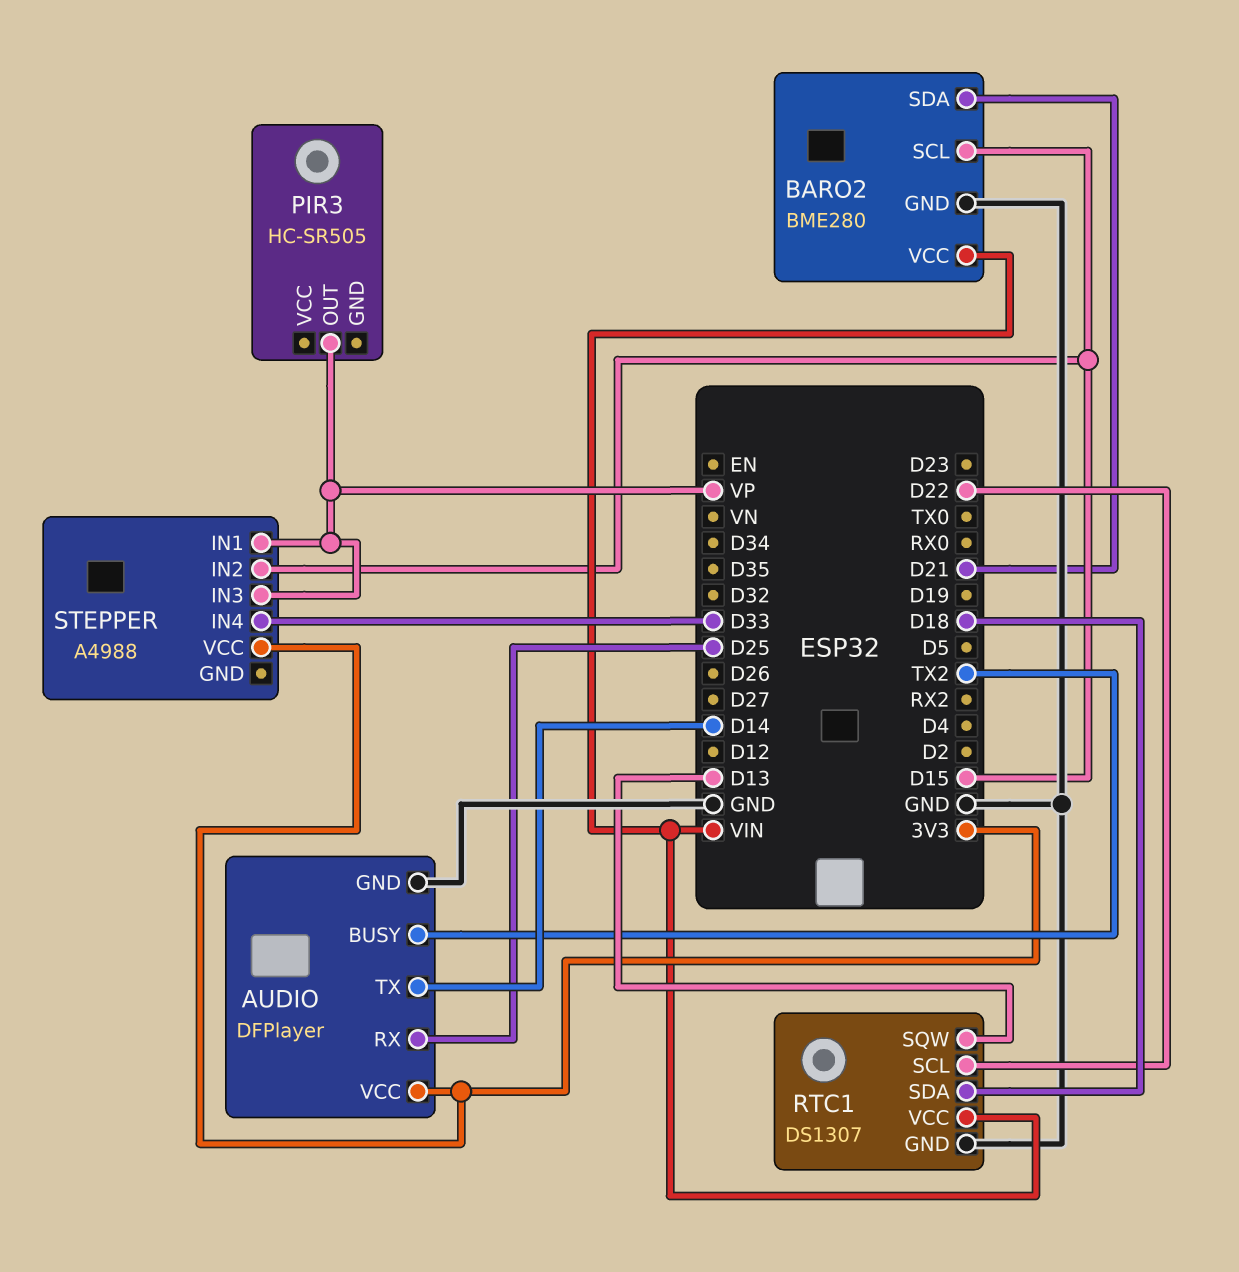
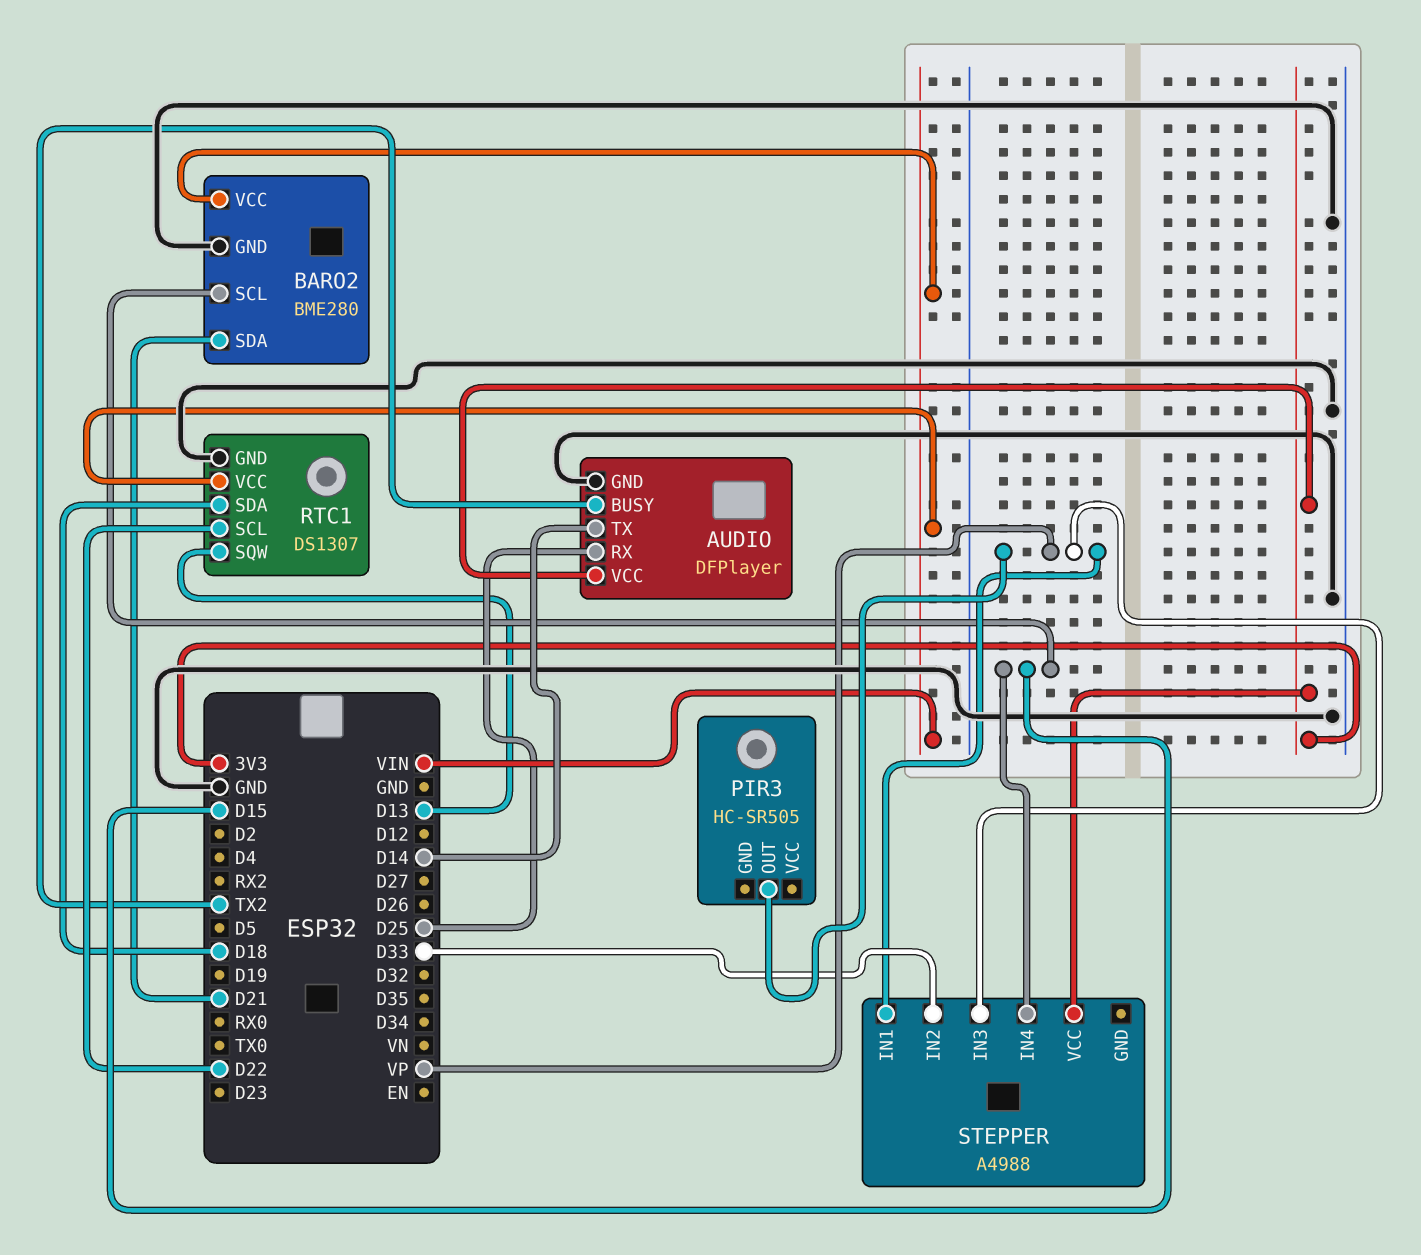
STEPPER pin IN2: D15 -> D33
STEPPER pin IN4: D33 -> D15

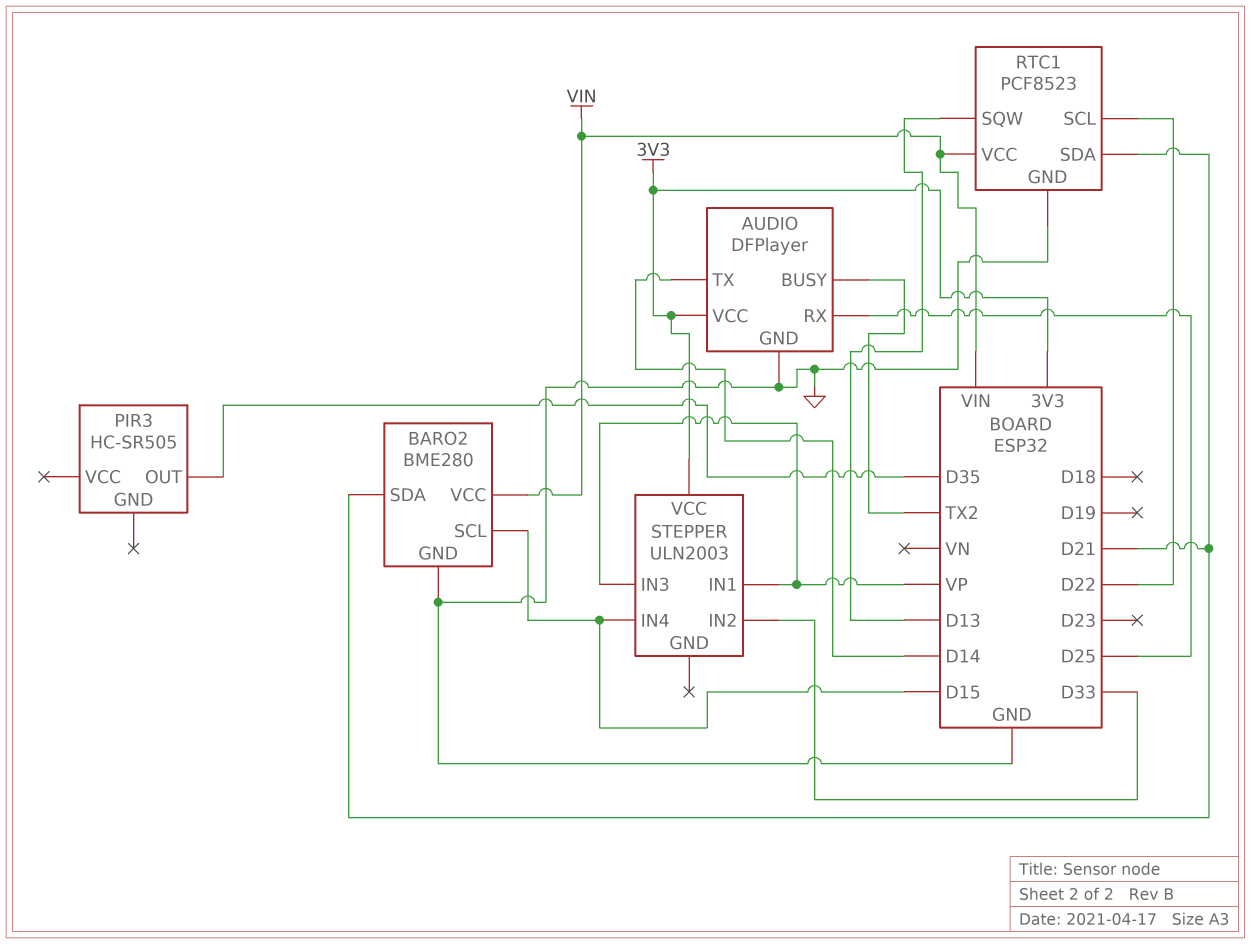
PIR3 pin OUT: VP -> D35
RTC1: DS1307 -> PCF8523
RTC1 pin SDA: D18 -> D21
STEPPER: A4988 -> ULN2003

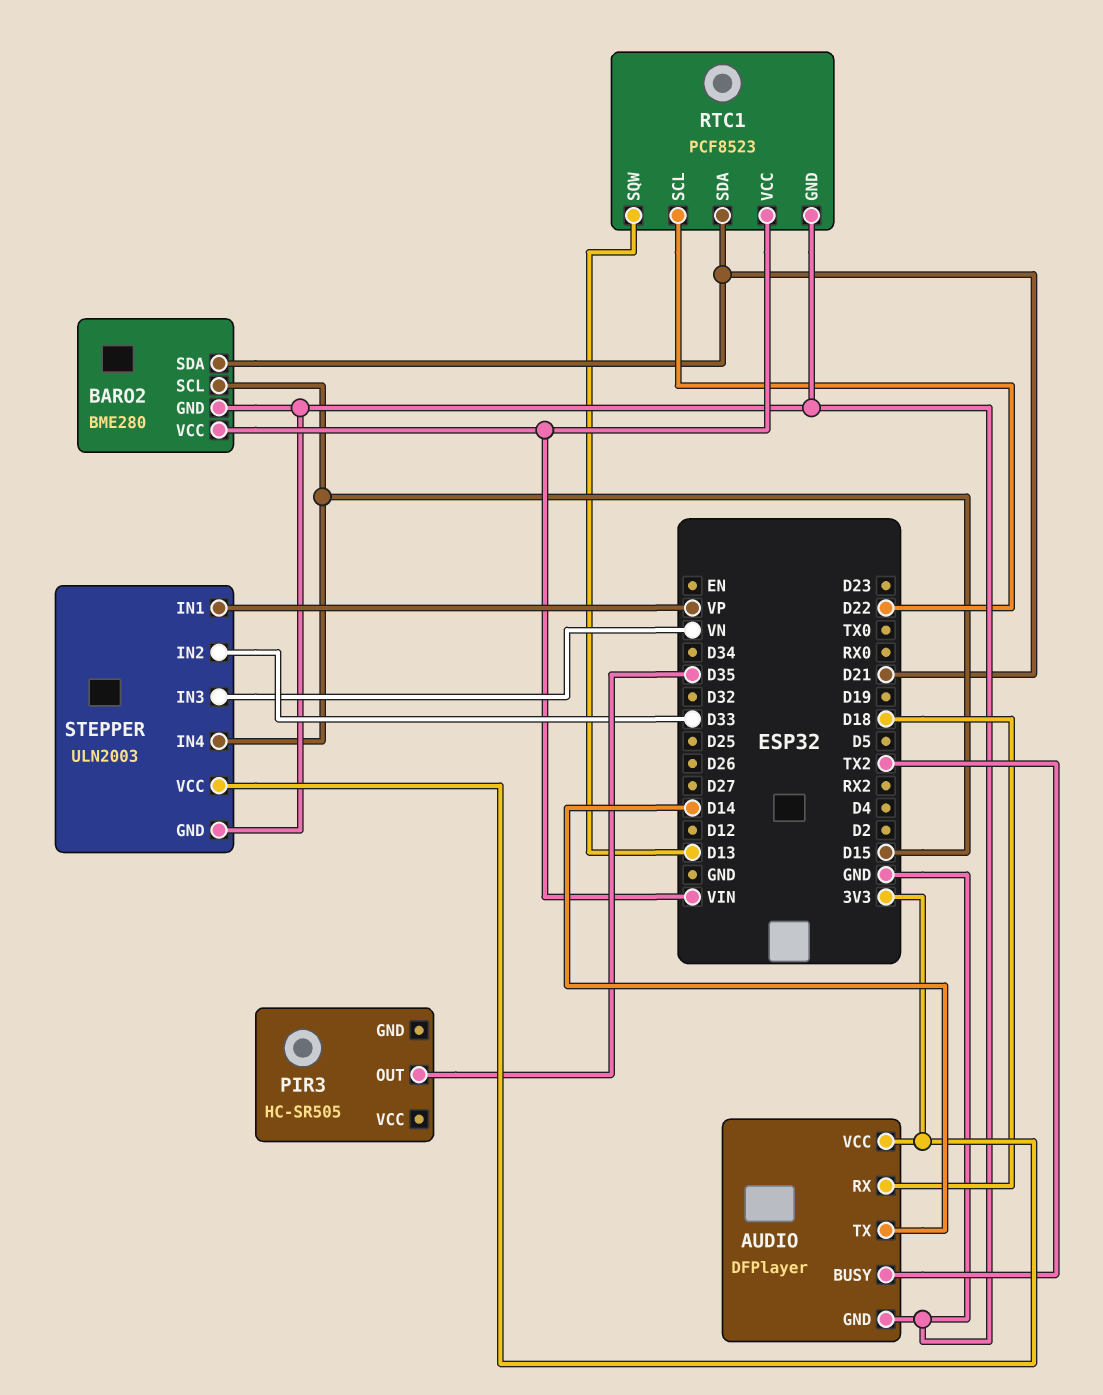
AUDIO pin RX: D25 -> D18
STEPPER pin GND: none -> GND
STEPPER pin IN3: VP -> VN

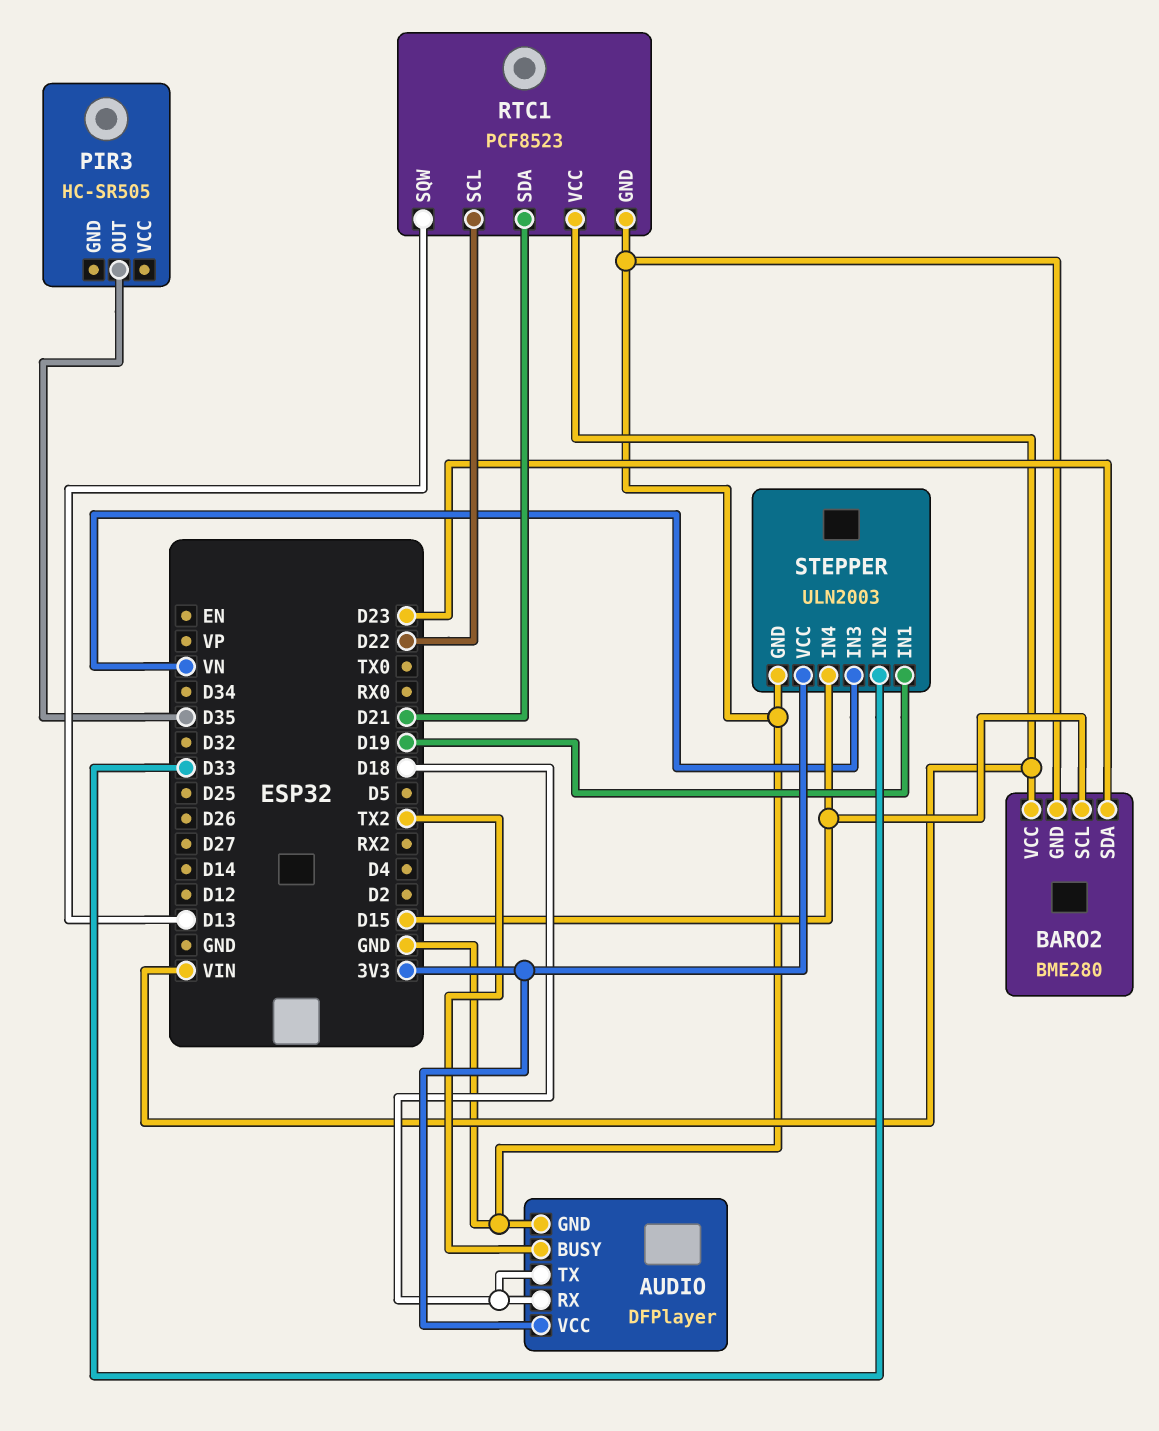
AUDIO pin TX: D14 -> D18
BARO2 pin SDA: D21 -> D23
STEPPER pin IN1: VP -> D19

